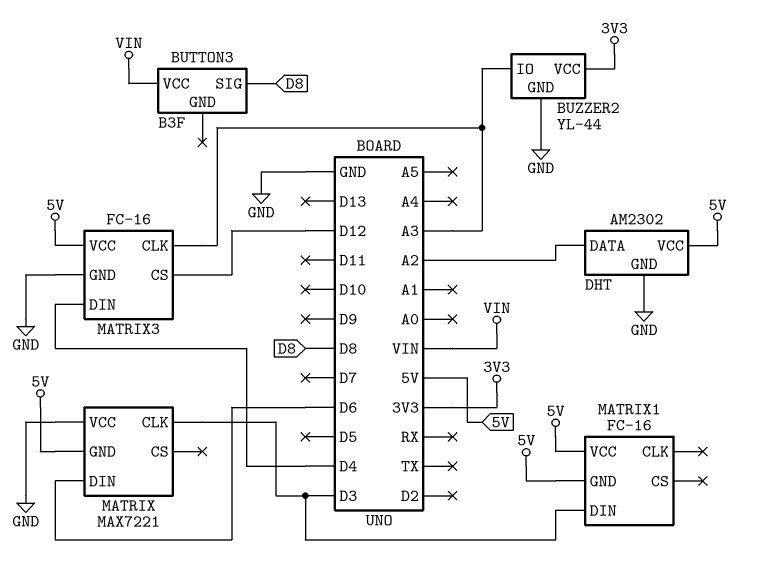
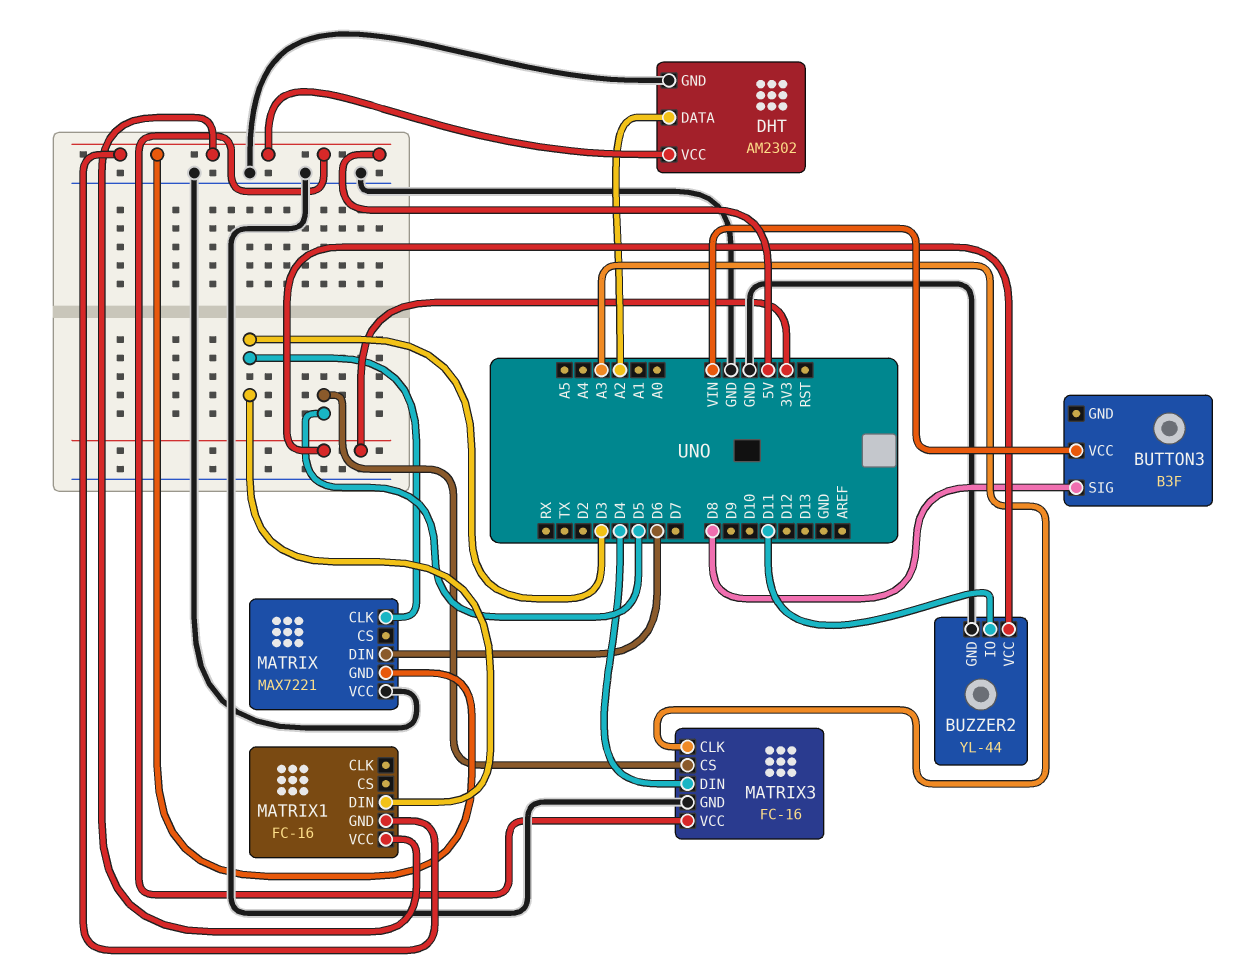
BUZZER2 pin IO: A3 -> D11
MATRIX3 pin CS: D12 -> D5

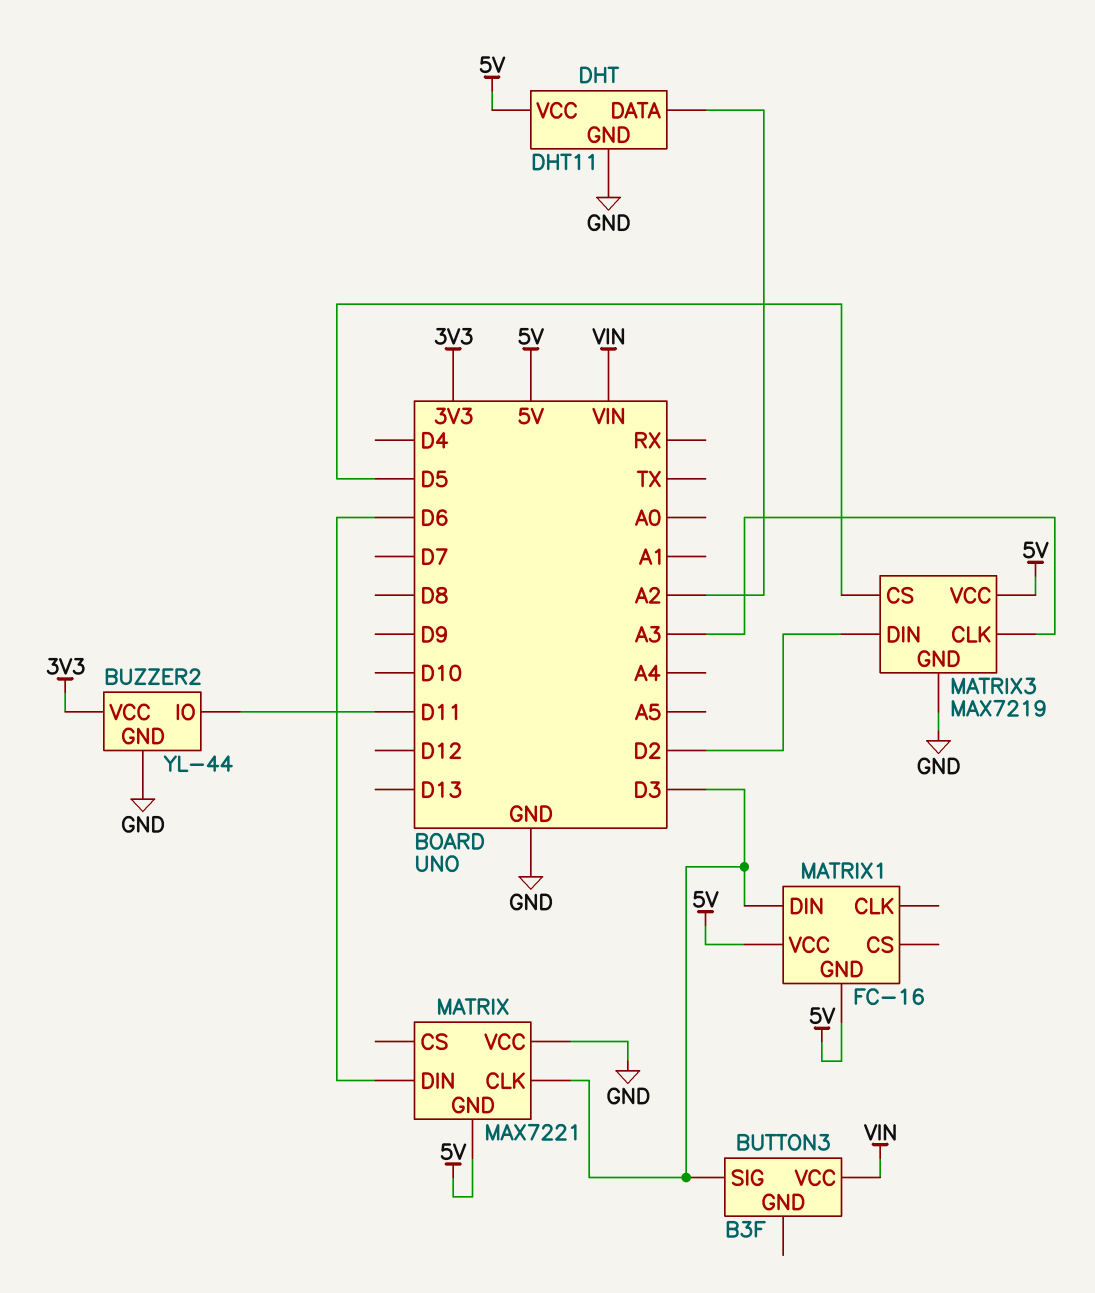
BUTTON3 pin SIG: D8 -> D3
DHT: AM2302 -> DHT11
MATRIX3: FC-16 -> MAX7219
MATRIX3 pin DIN: D4 -> D2

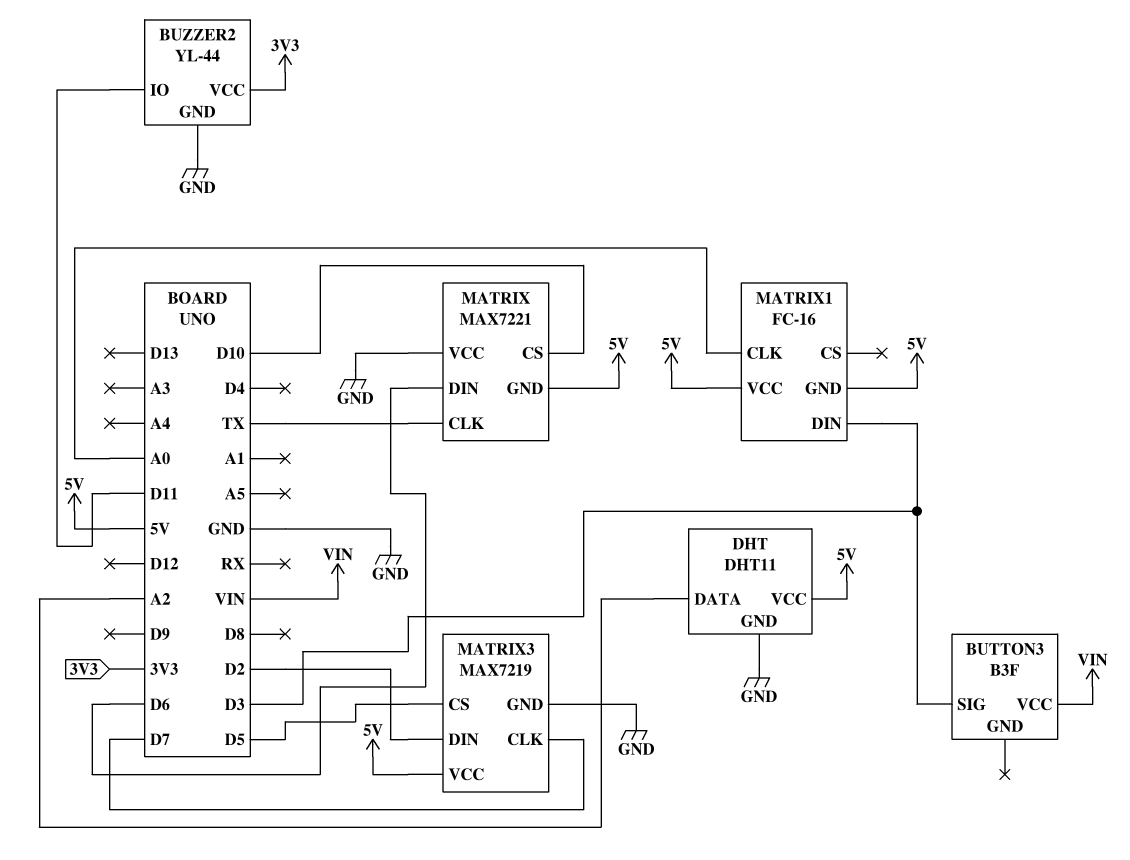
MATRIX pin CLK: D3 -> TX
MATRIX pin CS: none -> D10
MATRIX1 pin CLK: none -> A0
MATRIX3 pin CLK: A3 -> D7

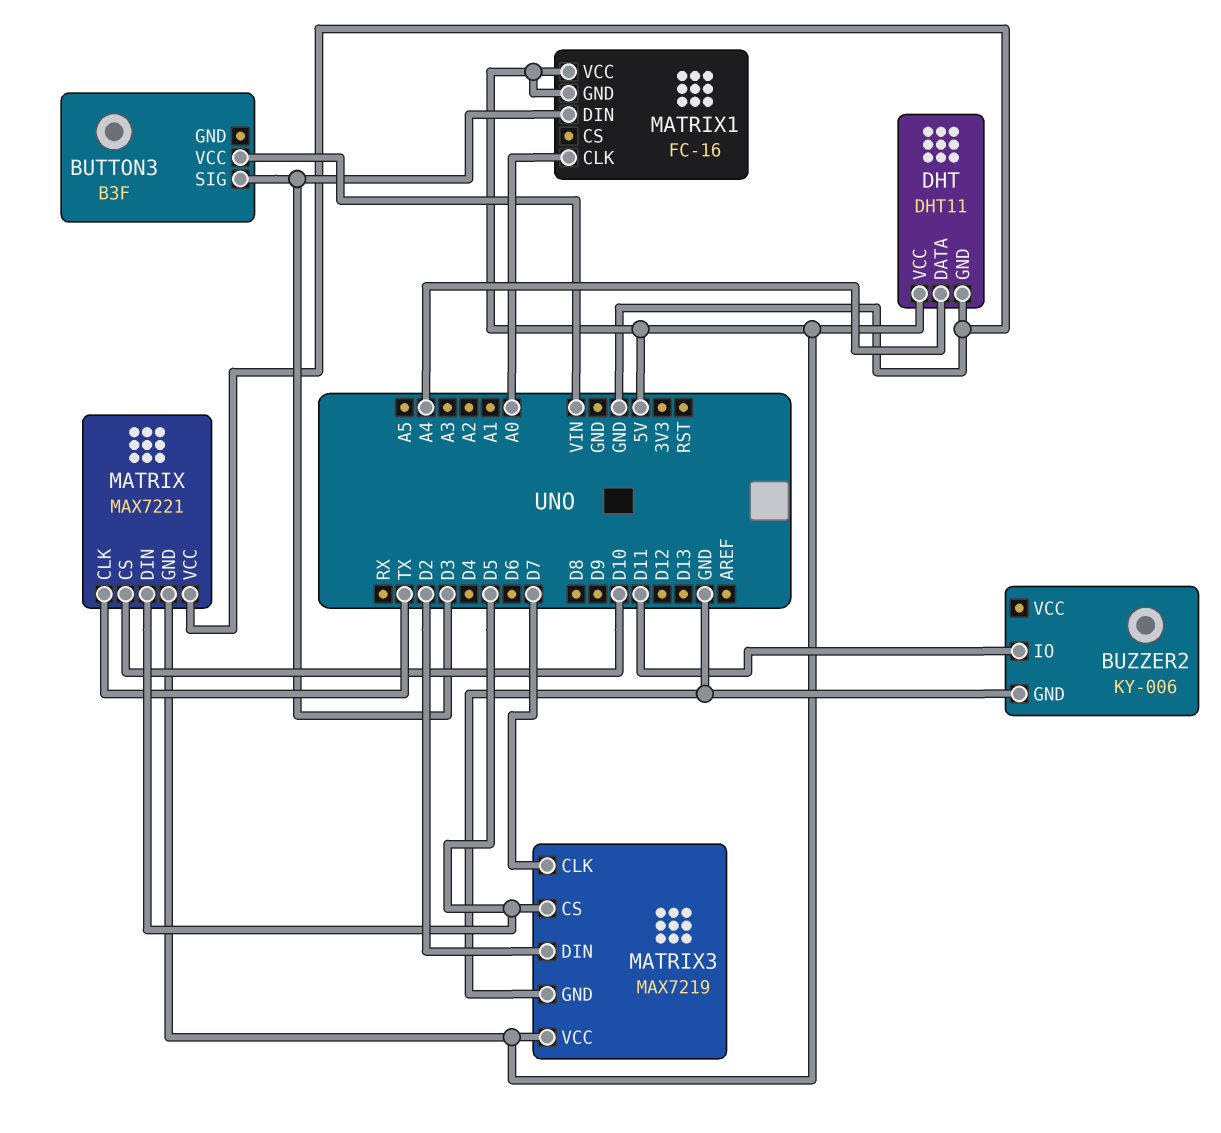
BUZZER2: YL-44 -> KY-006
BUZZER2 pin VCC: 3V3 -> none
DHT pin DATA: A2 -> A4
MATRIX pin DIN: D6 -> D5

